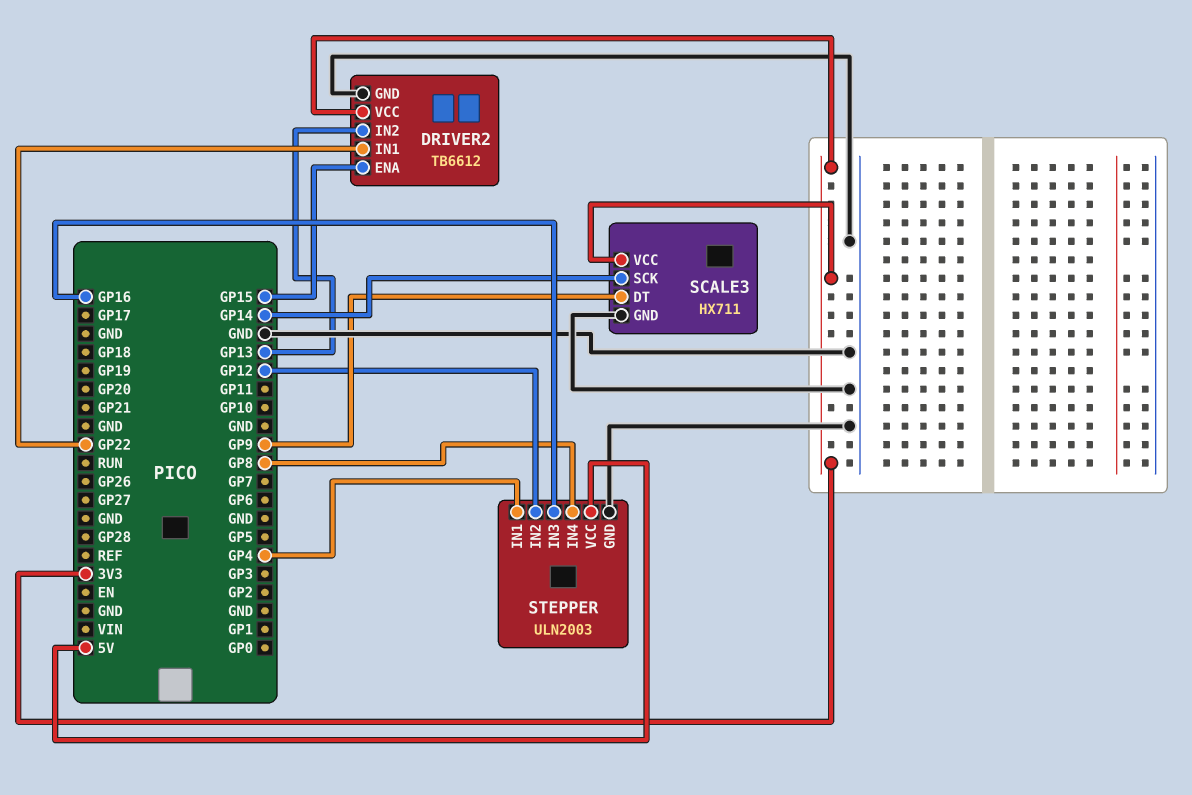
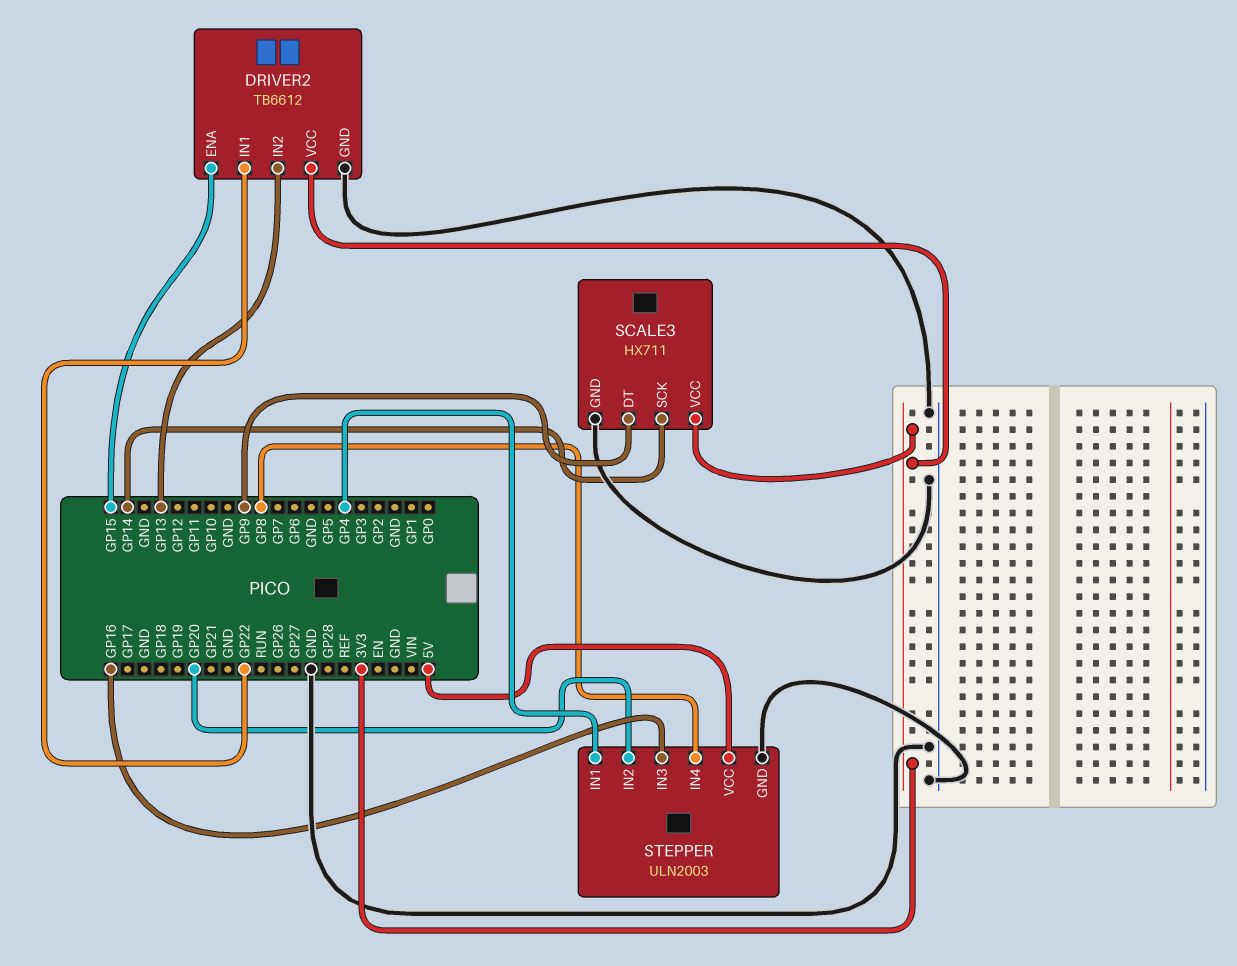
STEPPER pin IN2: GP12 -> GP20

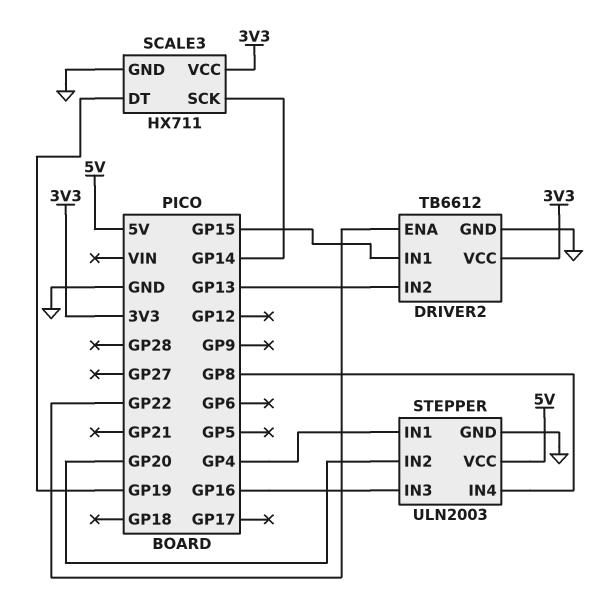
DRIVER2 pin ENA: GP15 -> GP22
DRIVER2 pin IN1: GP22 -> GP15
SCALE3 pin DT: GP9 -> GP19

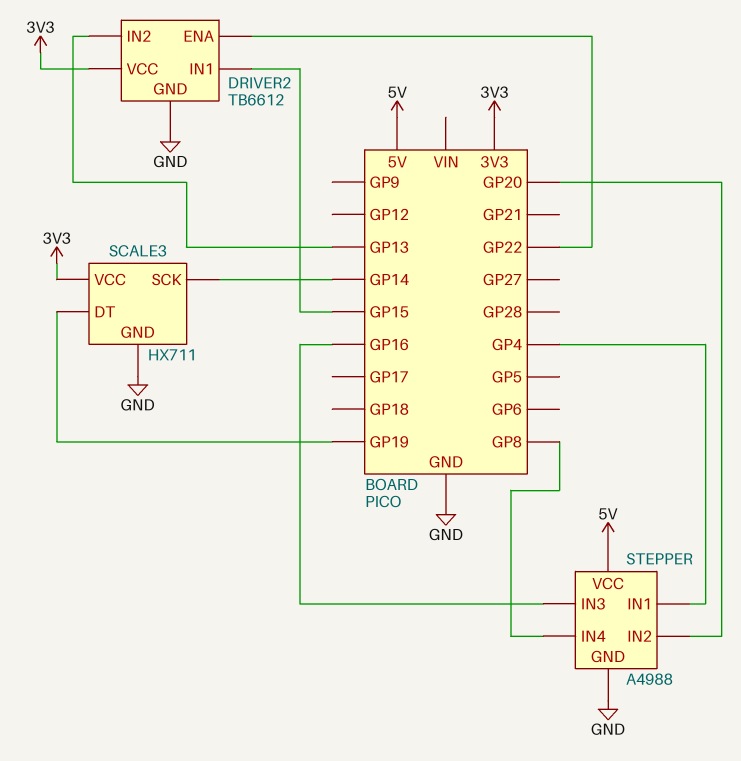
STEPPER: ULN2003 -> A4988

